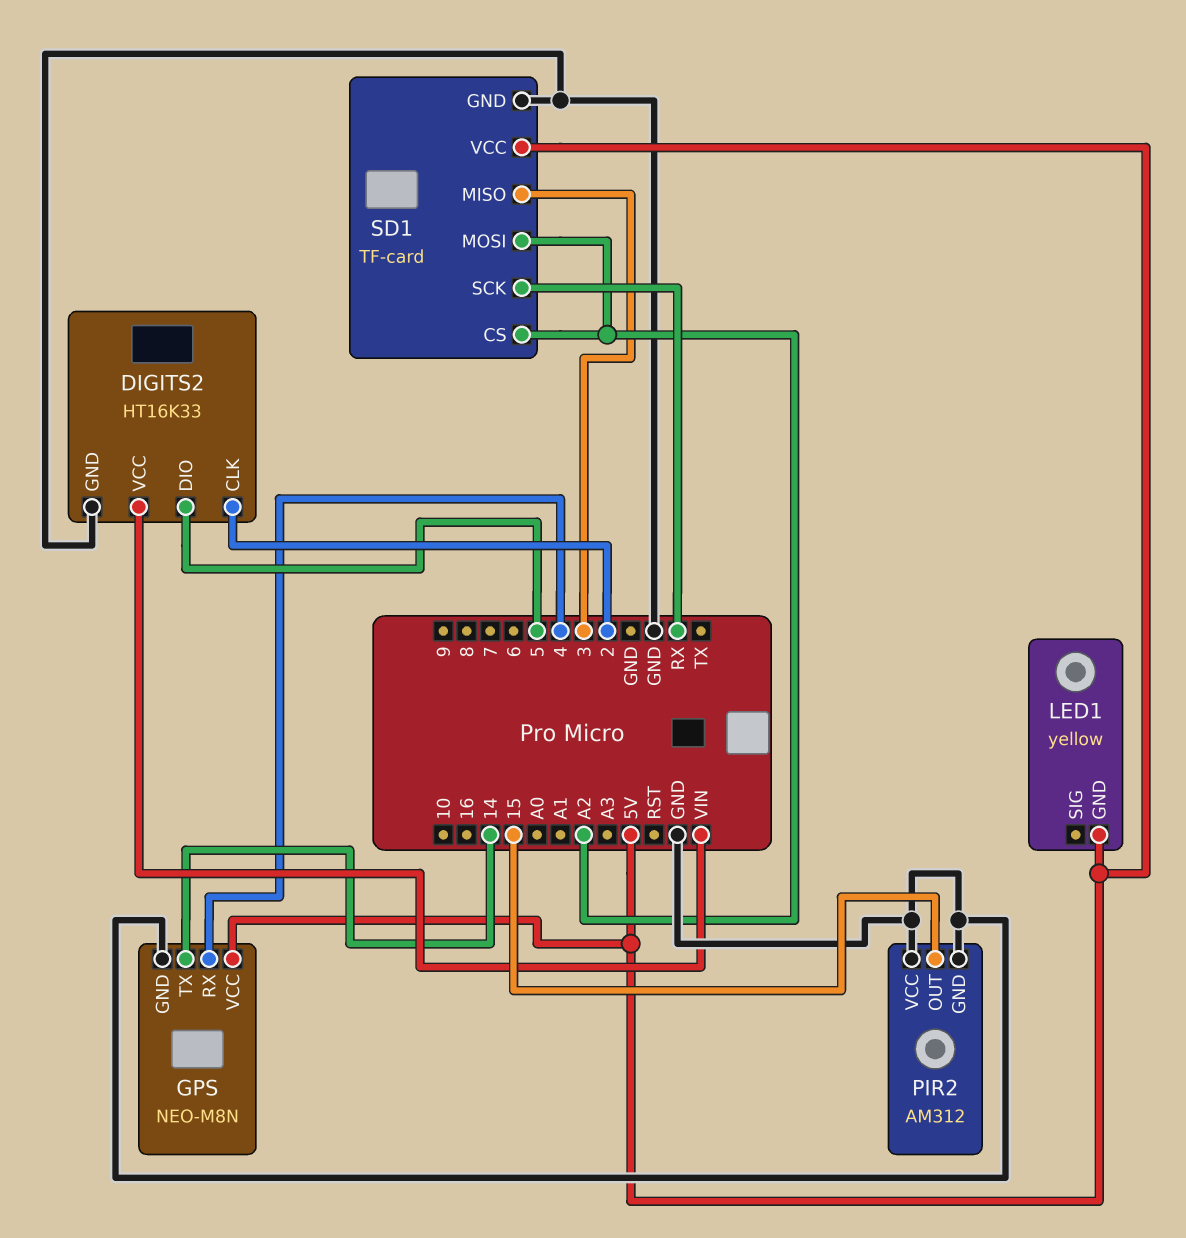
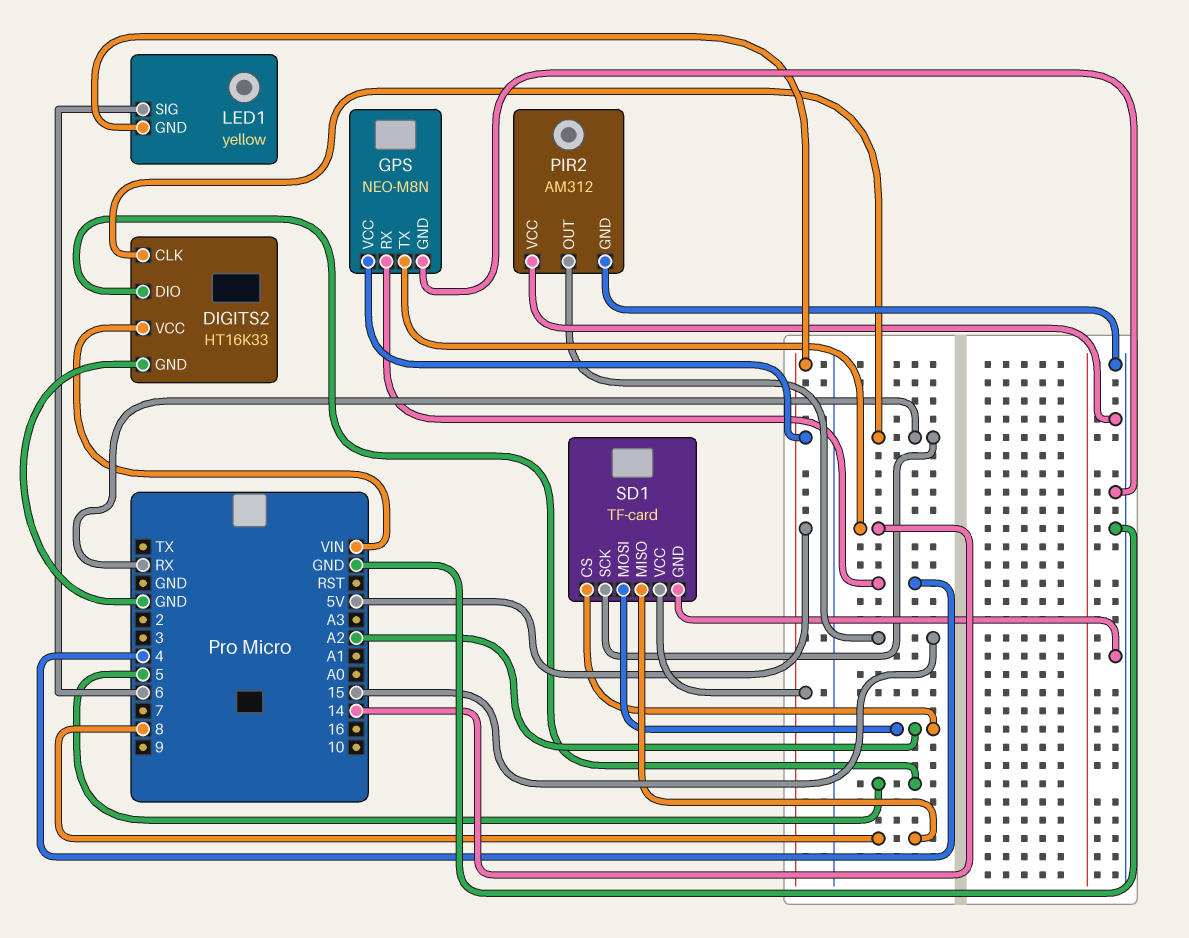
DIGITS2 pin CLK: 2 -> RX
LED1 pin SIG: none -> 6
SD1 pin MISO: 3 -> 8

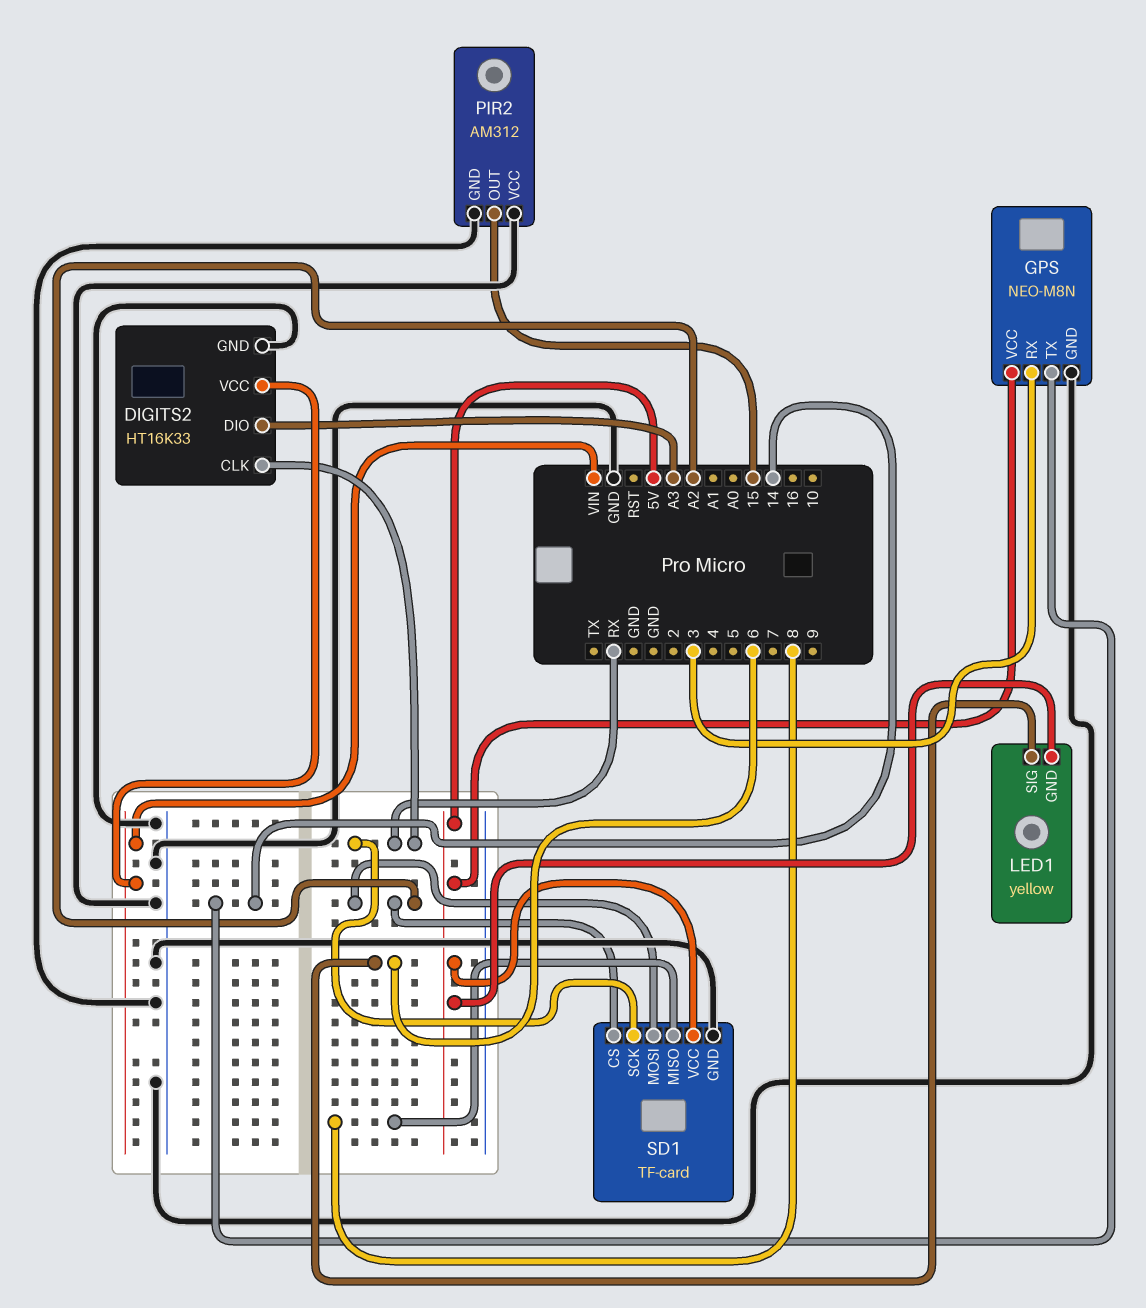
DIGITS2 pin DIO: 5 -> A3
GPS pin RX: 4 -> 3

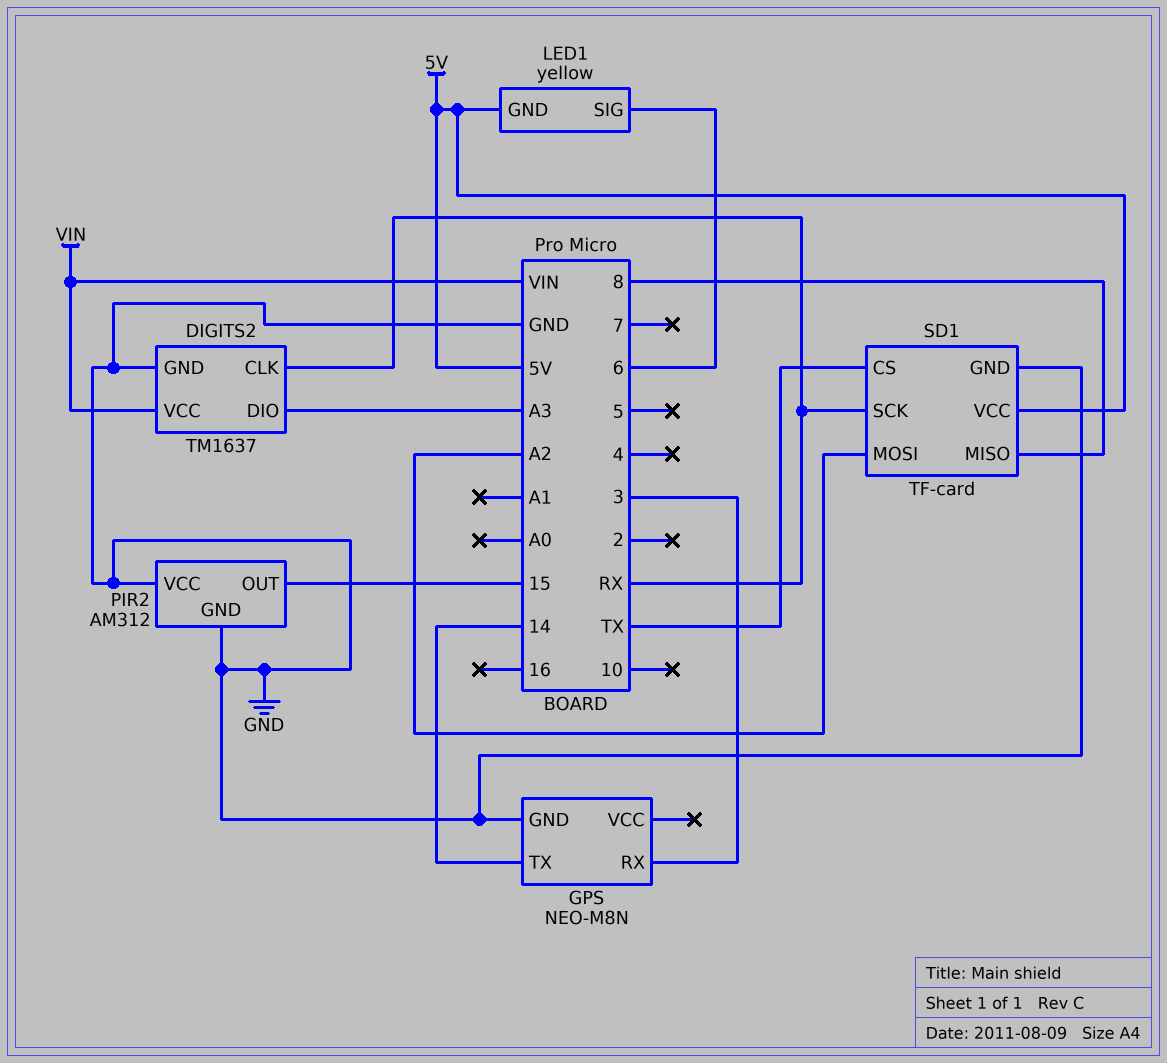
DIGITS2: HT16K33 -> TM1637
GPS pin VCC: 5V -> none
SD1 pin CS: A2 -> TX

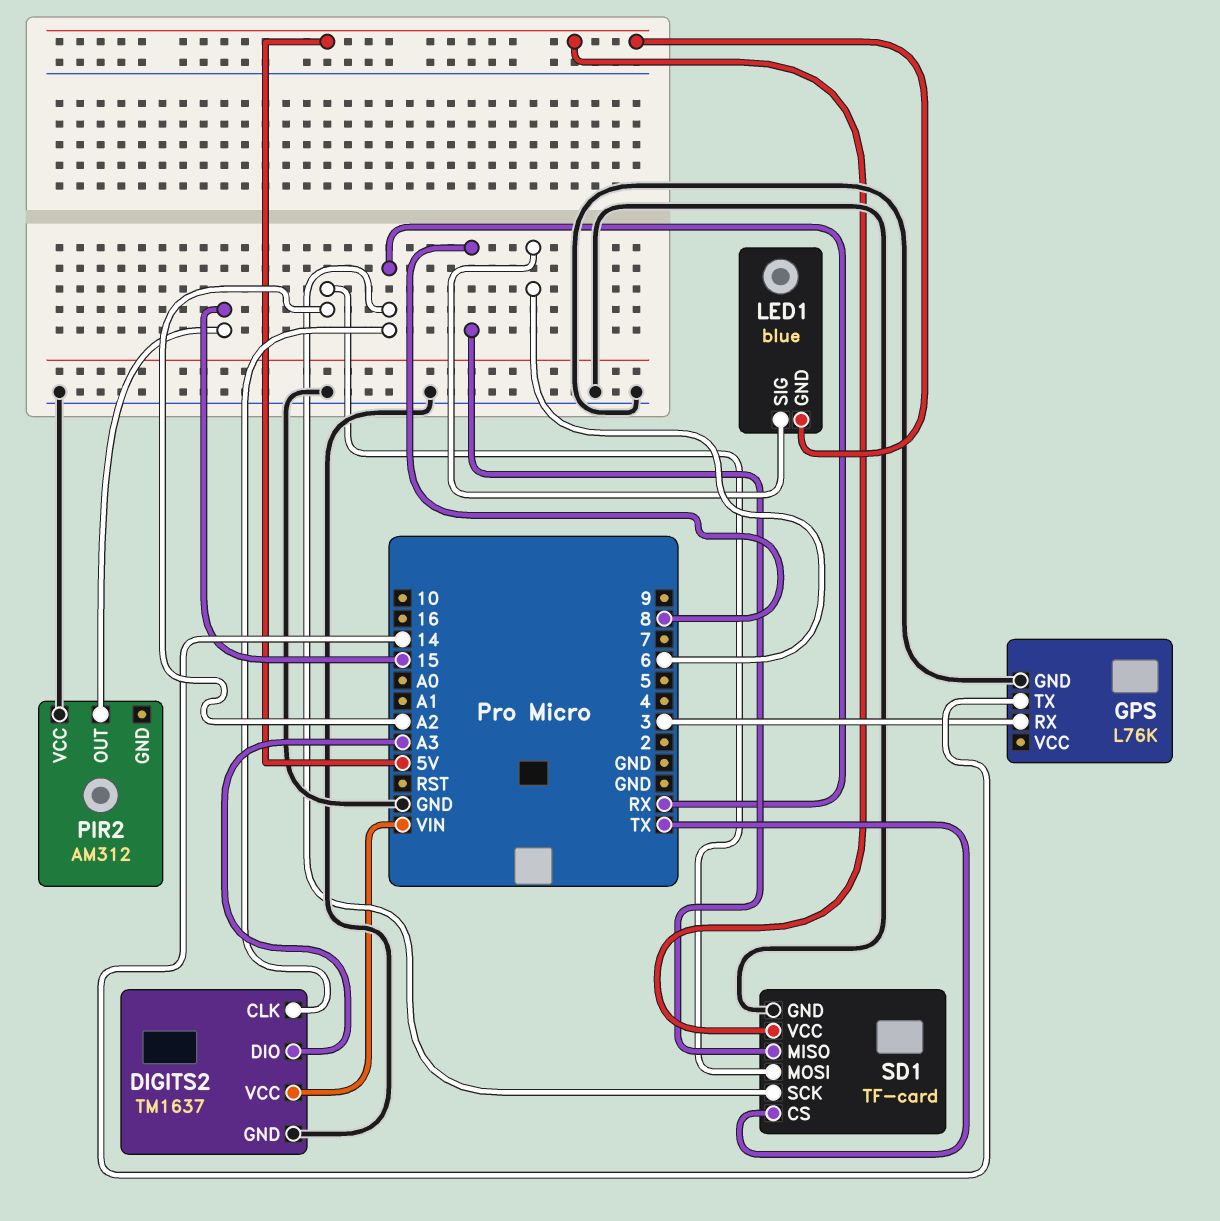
GPS: NEO-M8N -> L76K
LED1: yellow -> blue
PIR2 pin GND: GND -> none

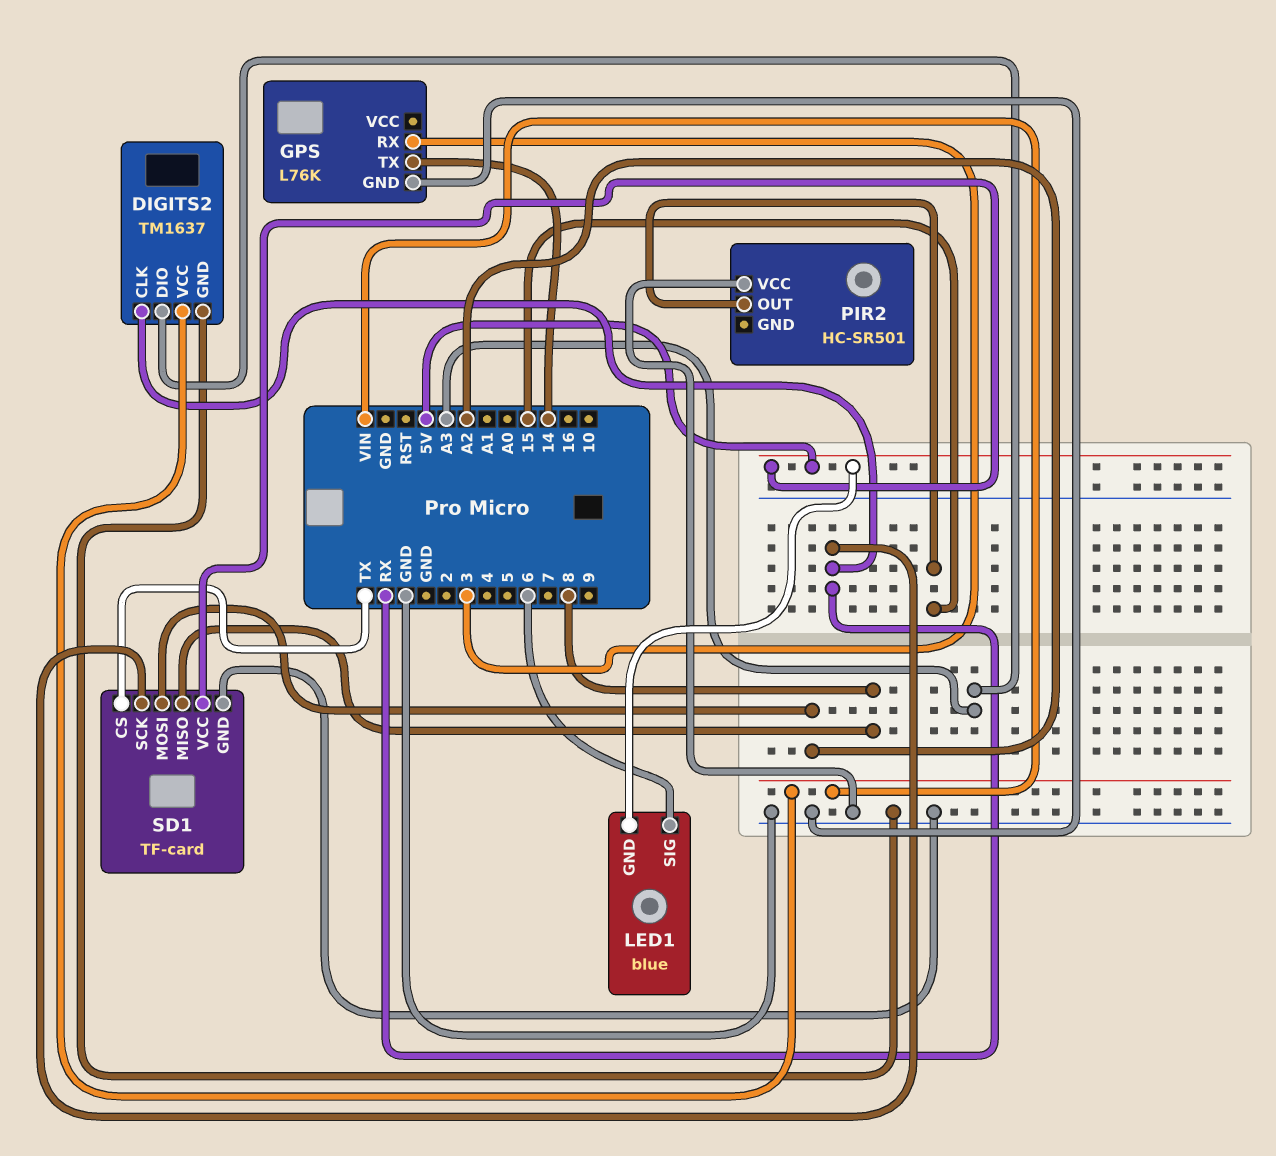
PIR2: AM312 -> HC-SR501

